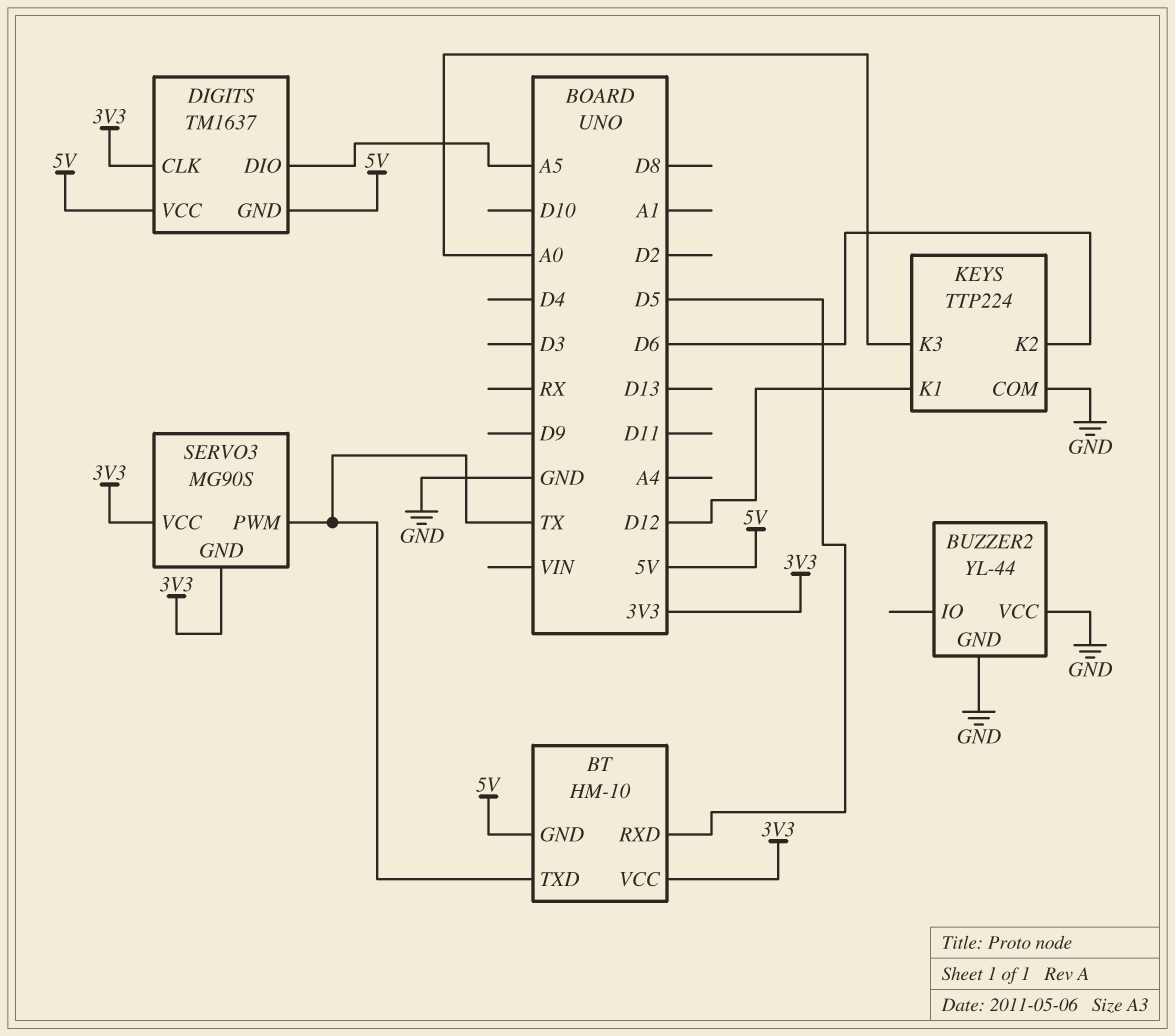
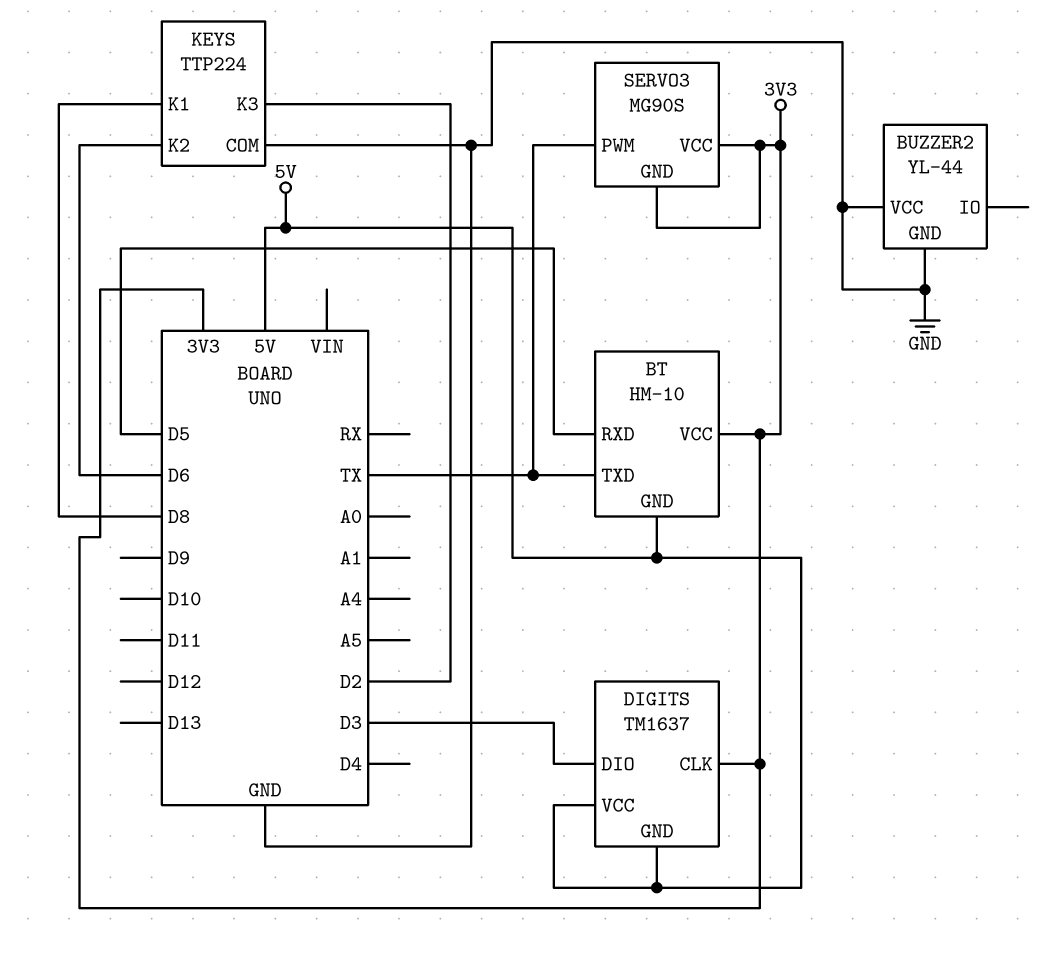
DIGITS pin DIO: A5 -> D3
KEYS pin K1: D12 -> D8
KEYS pin K3: A0 -> D2

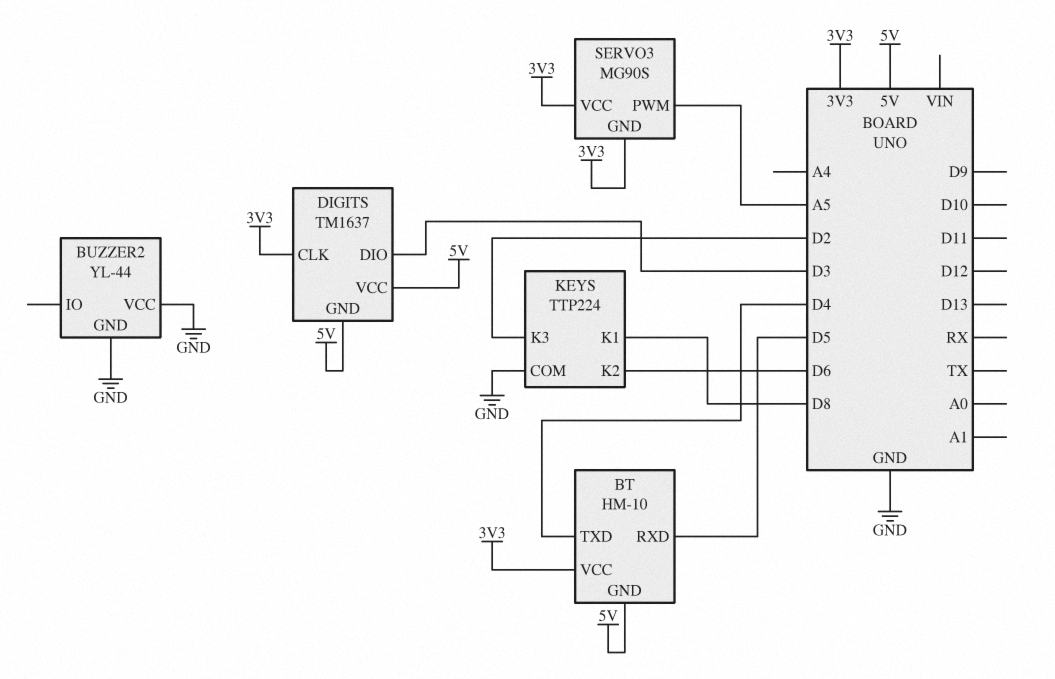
BT pin TXD: TX -> D4
SERVO3 pin PWM: TX -> A5

